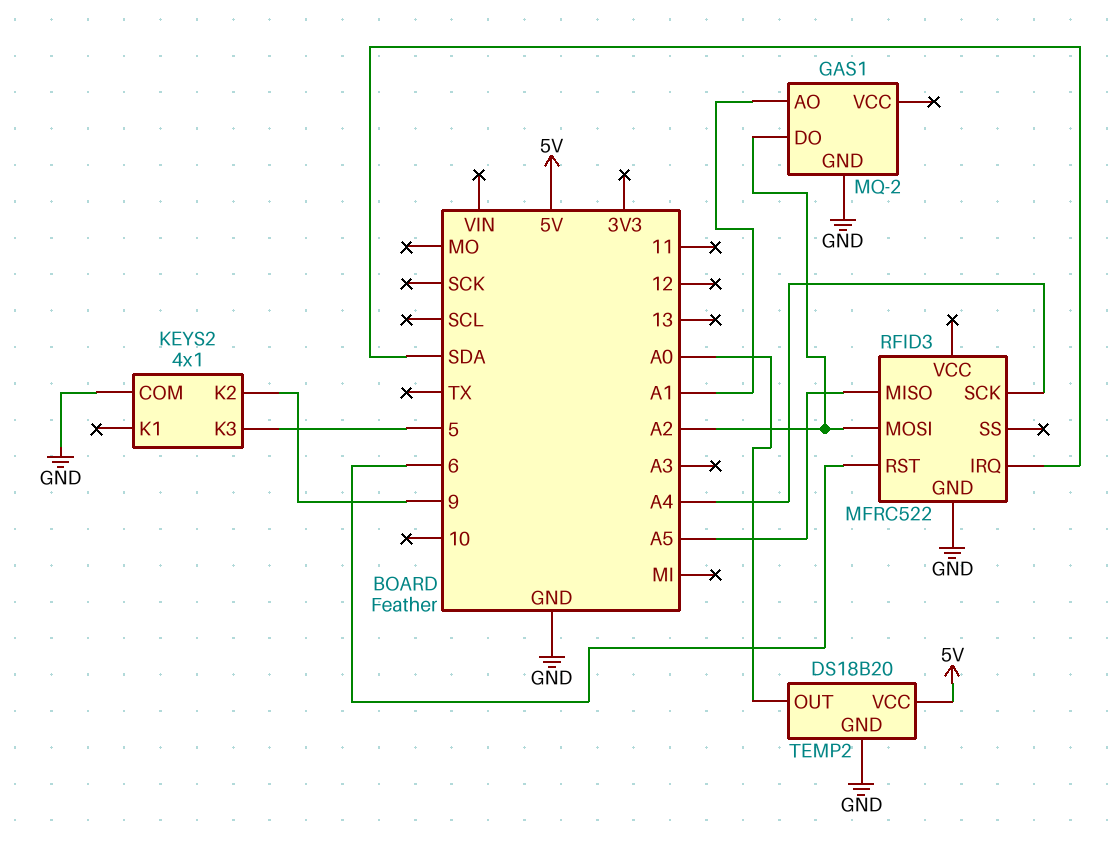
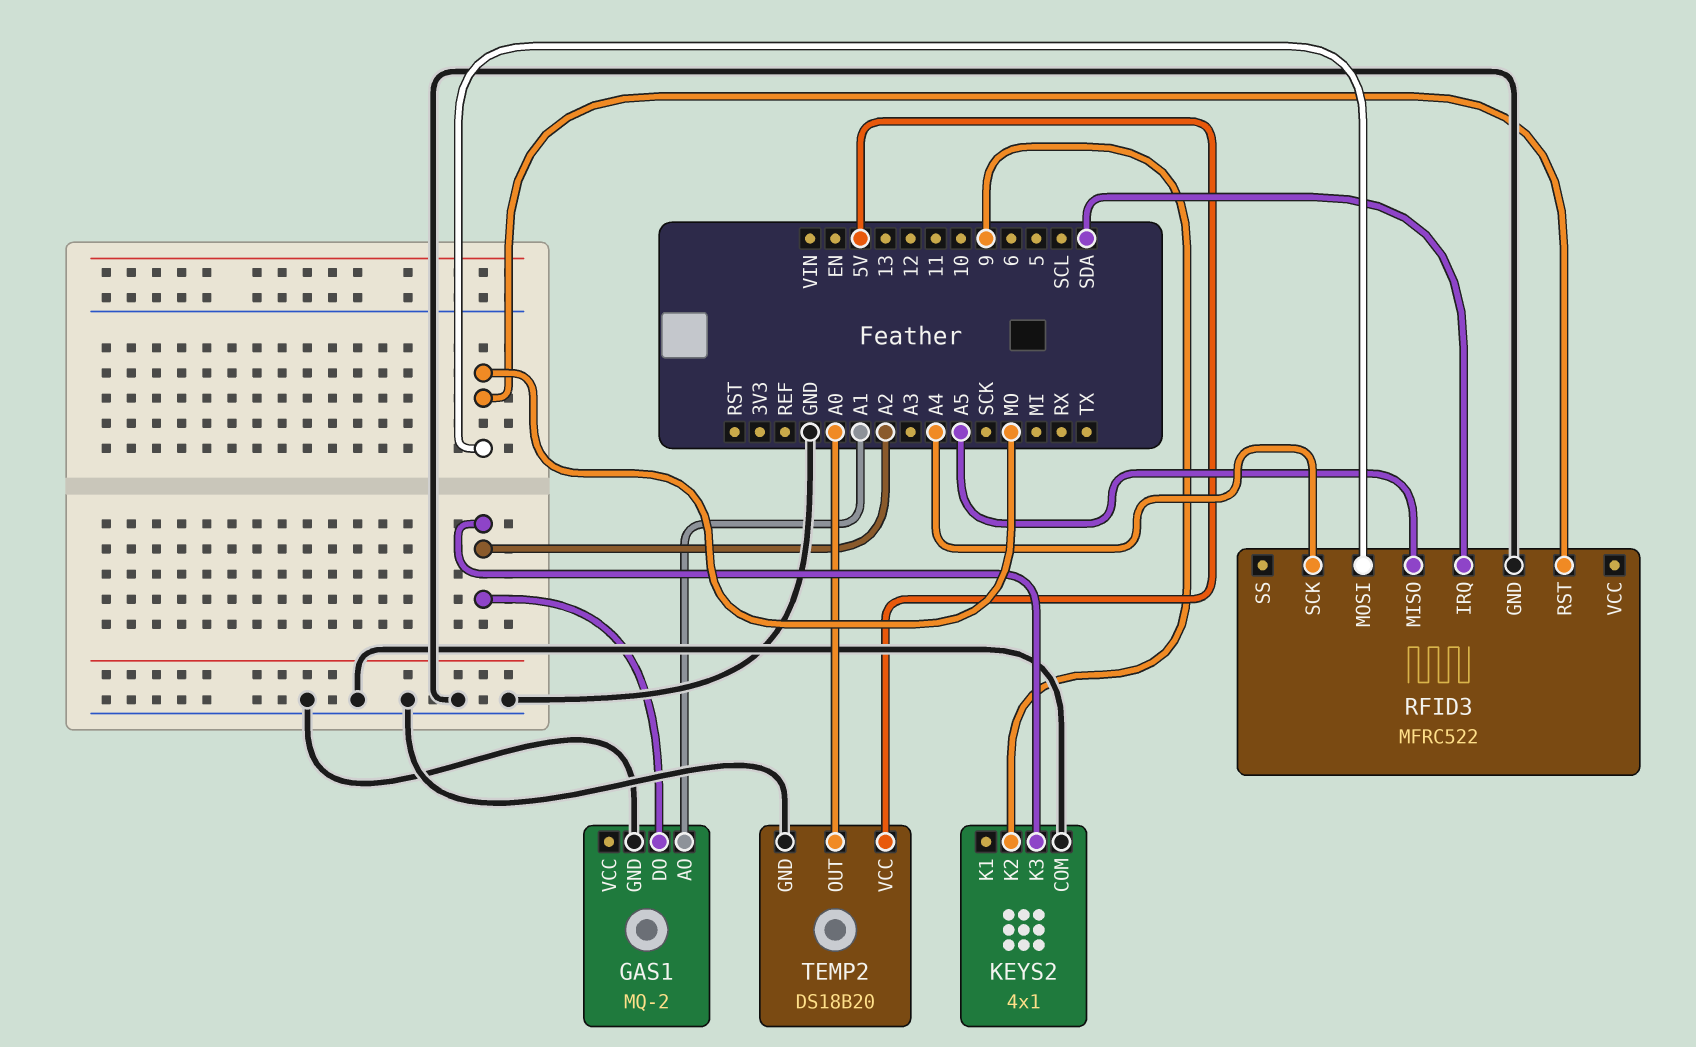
KEYS2 pin K3: 5 -> A2
RFID3 pin MOSI: A2 -> MO
RFID3 pin RST: 6 -> MO

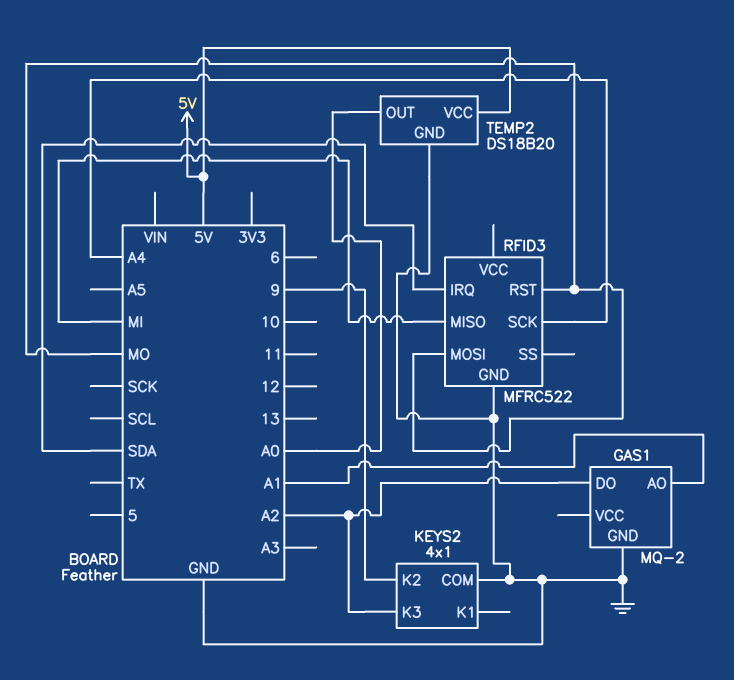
RFID3 pin MISO: A5 -> MI

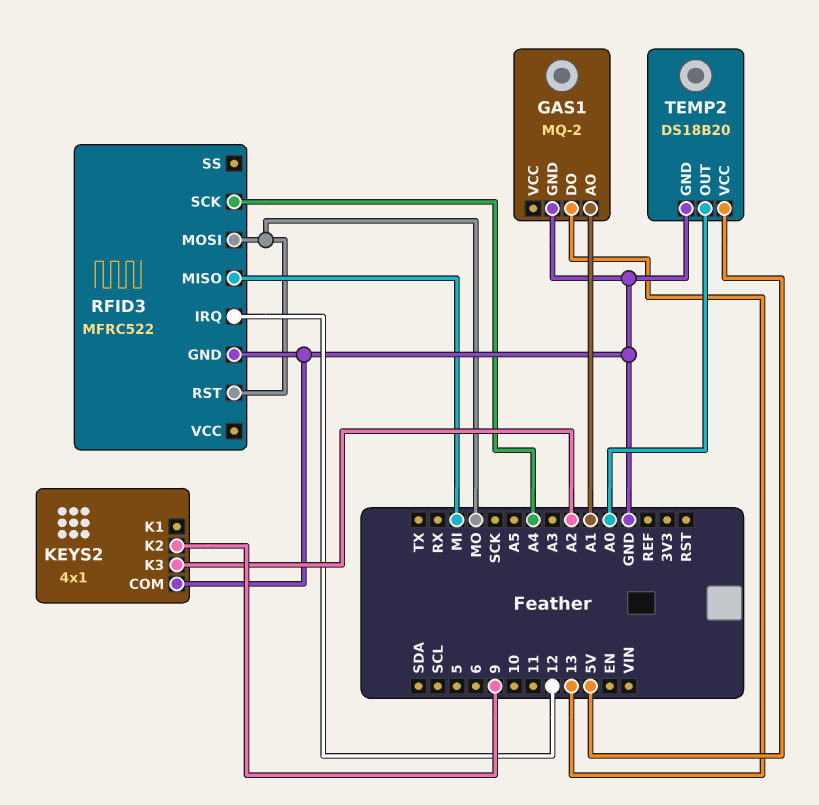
GAS1 pin DO: A2 -> 13
RFID3 pin IRQ: SDA -> 12

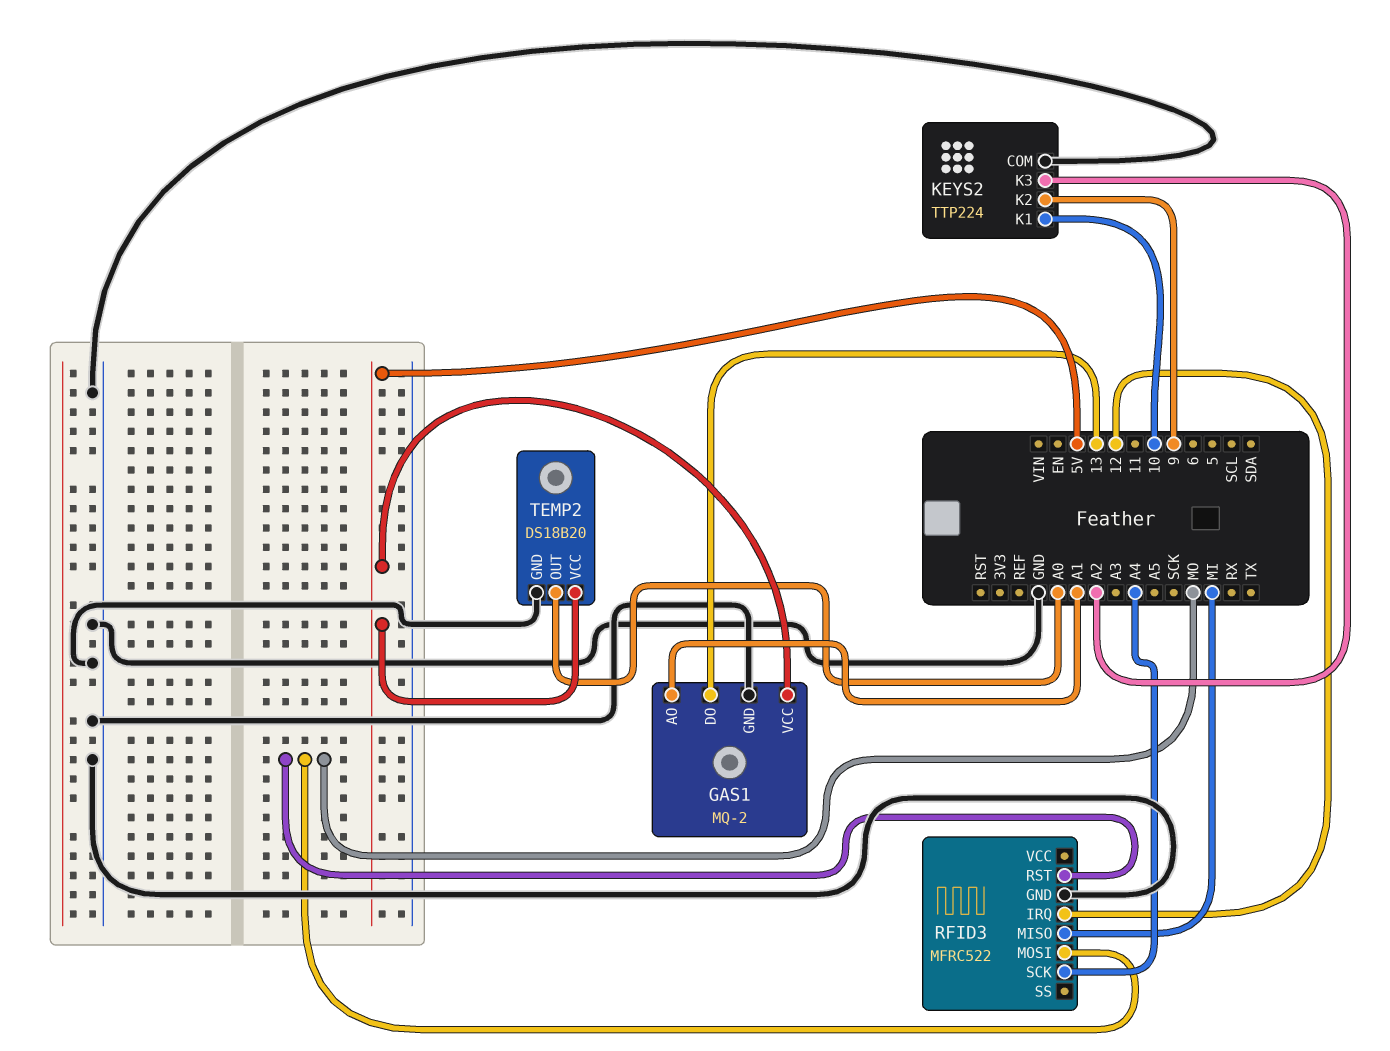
GAS1 pin VCC: none -> 5V
KEYS2: 4x1 -> TTP224
KEYS2 pin K1: none -> 10

